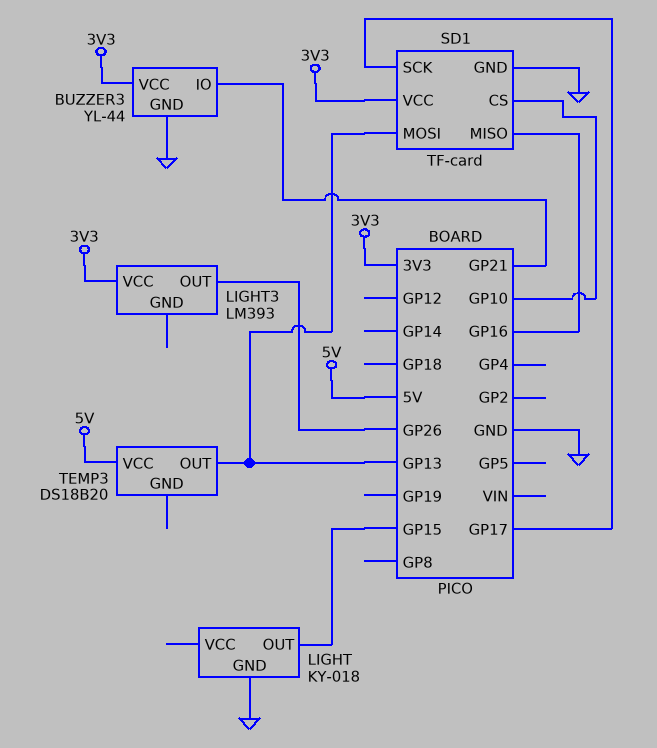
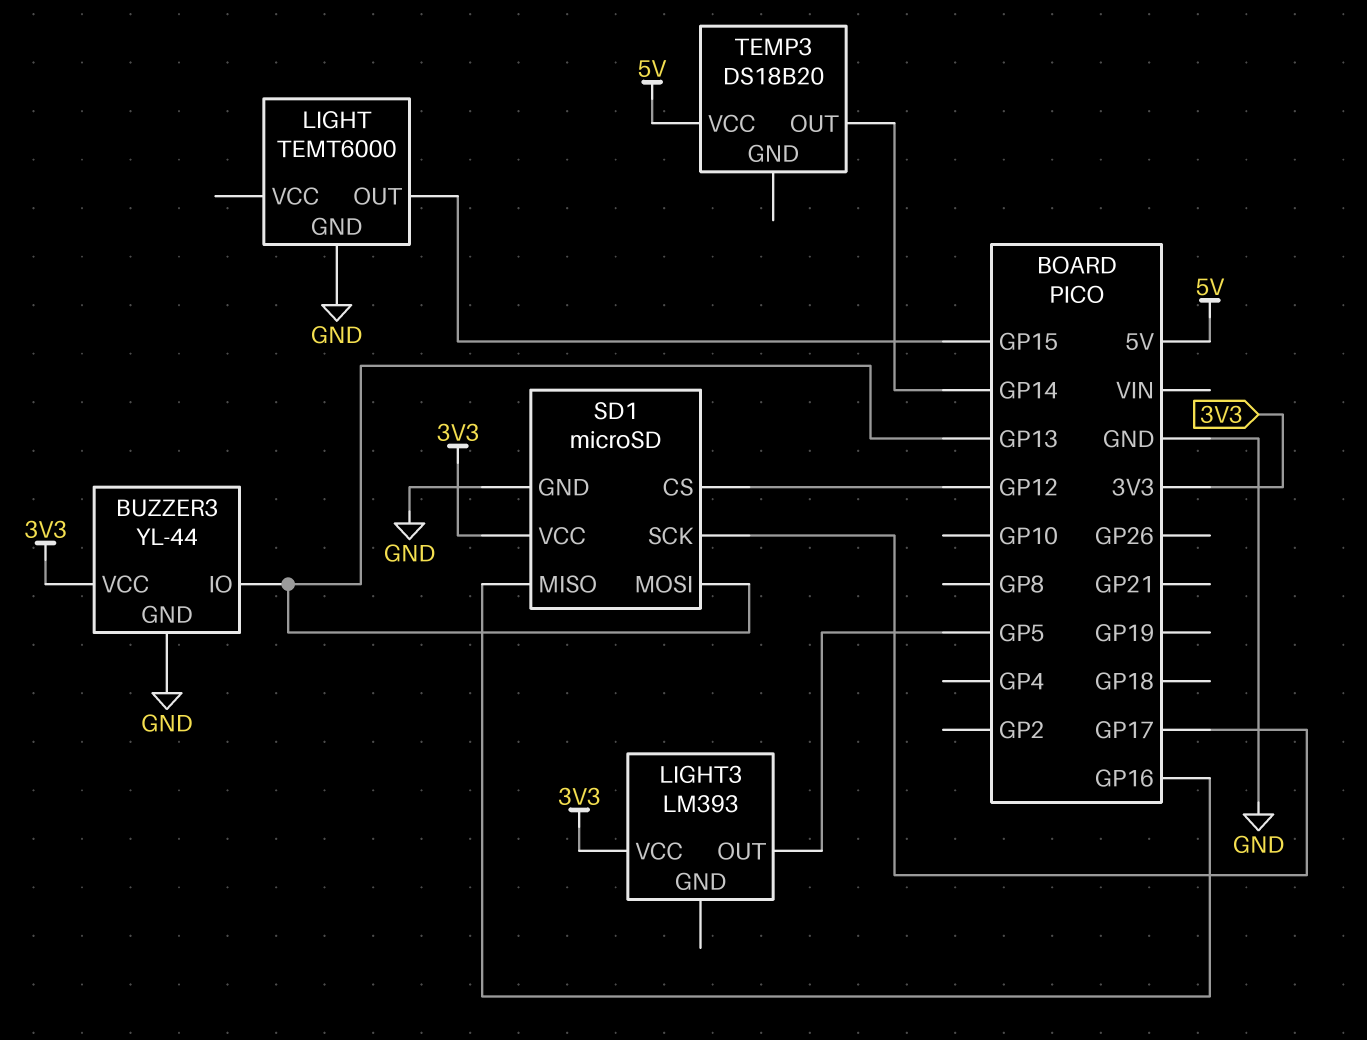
BUZZER3 pin IO: GP21 -> GP13
LIGHT: KY-018 -> TEMT6000
LIGHT3 pin OUT: GP26 -> GP5
SD1: TF-card -> microSD
SD1 pin CS: GP10 -> GP12
TEMP3 pin OUT: GP13 -> GP14

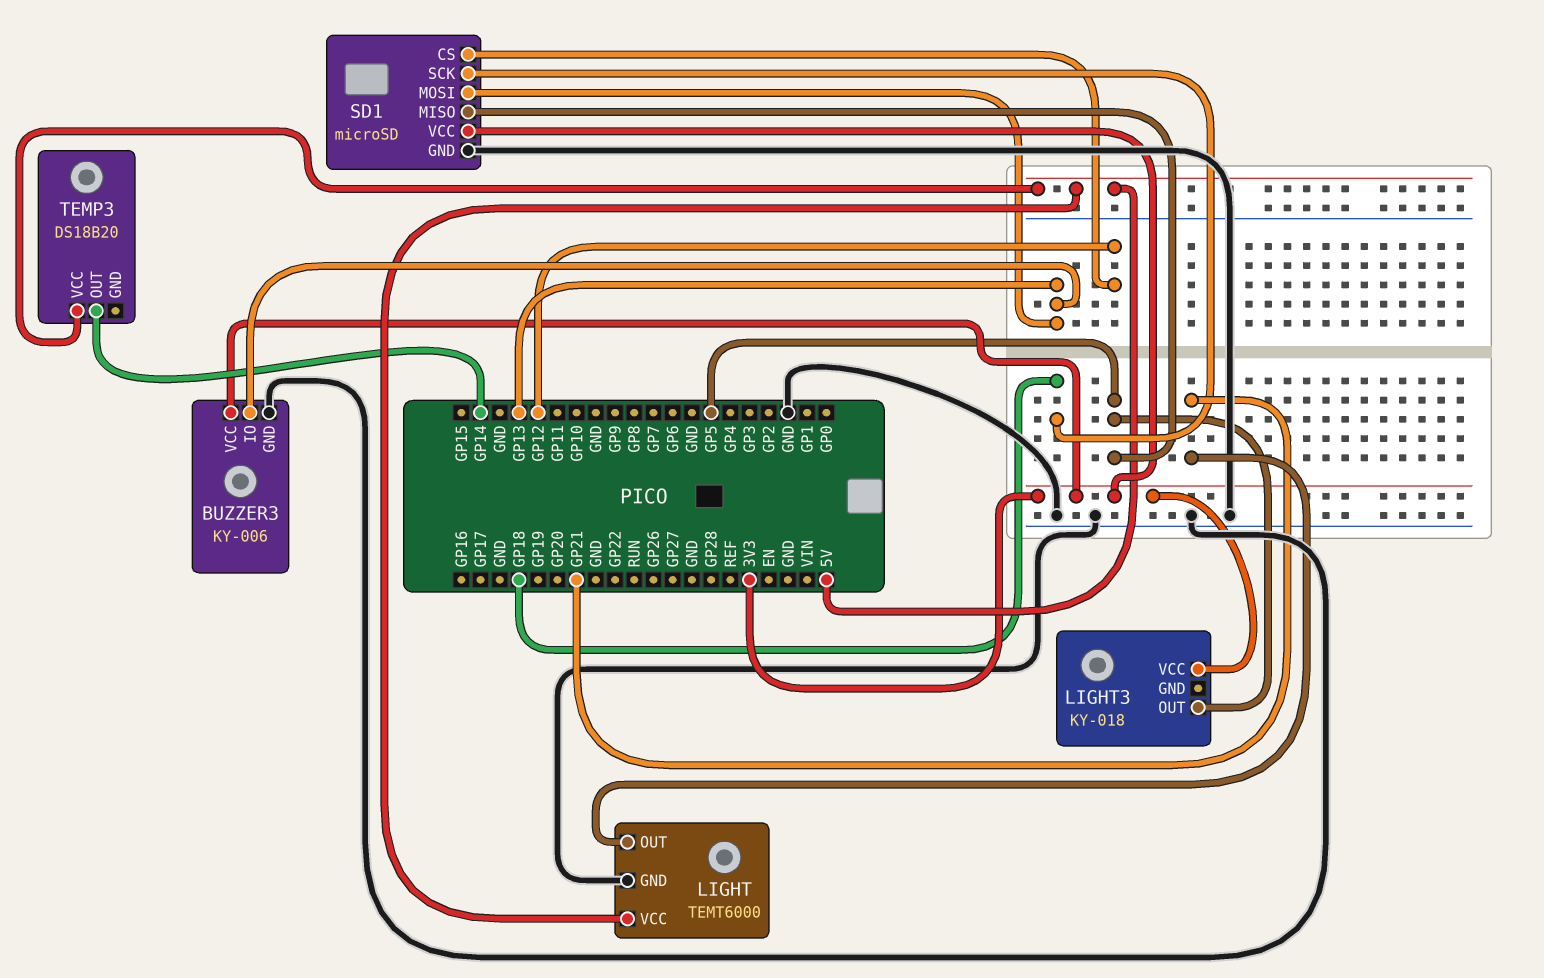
BUZZER3: YL-44 -> KY-006
LIGHT pin OUT: GP15 -> GP21
LIGHT pin VCC: none -> 5V
LIGHT3: LM393 -> KY-018
SD1 pin MISO: GP16 -> GP5
SD1 pin SCK: GP17 -> GP18

